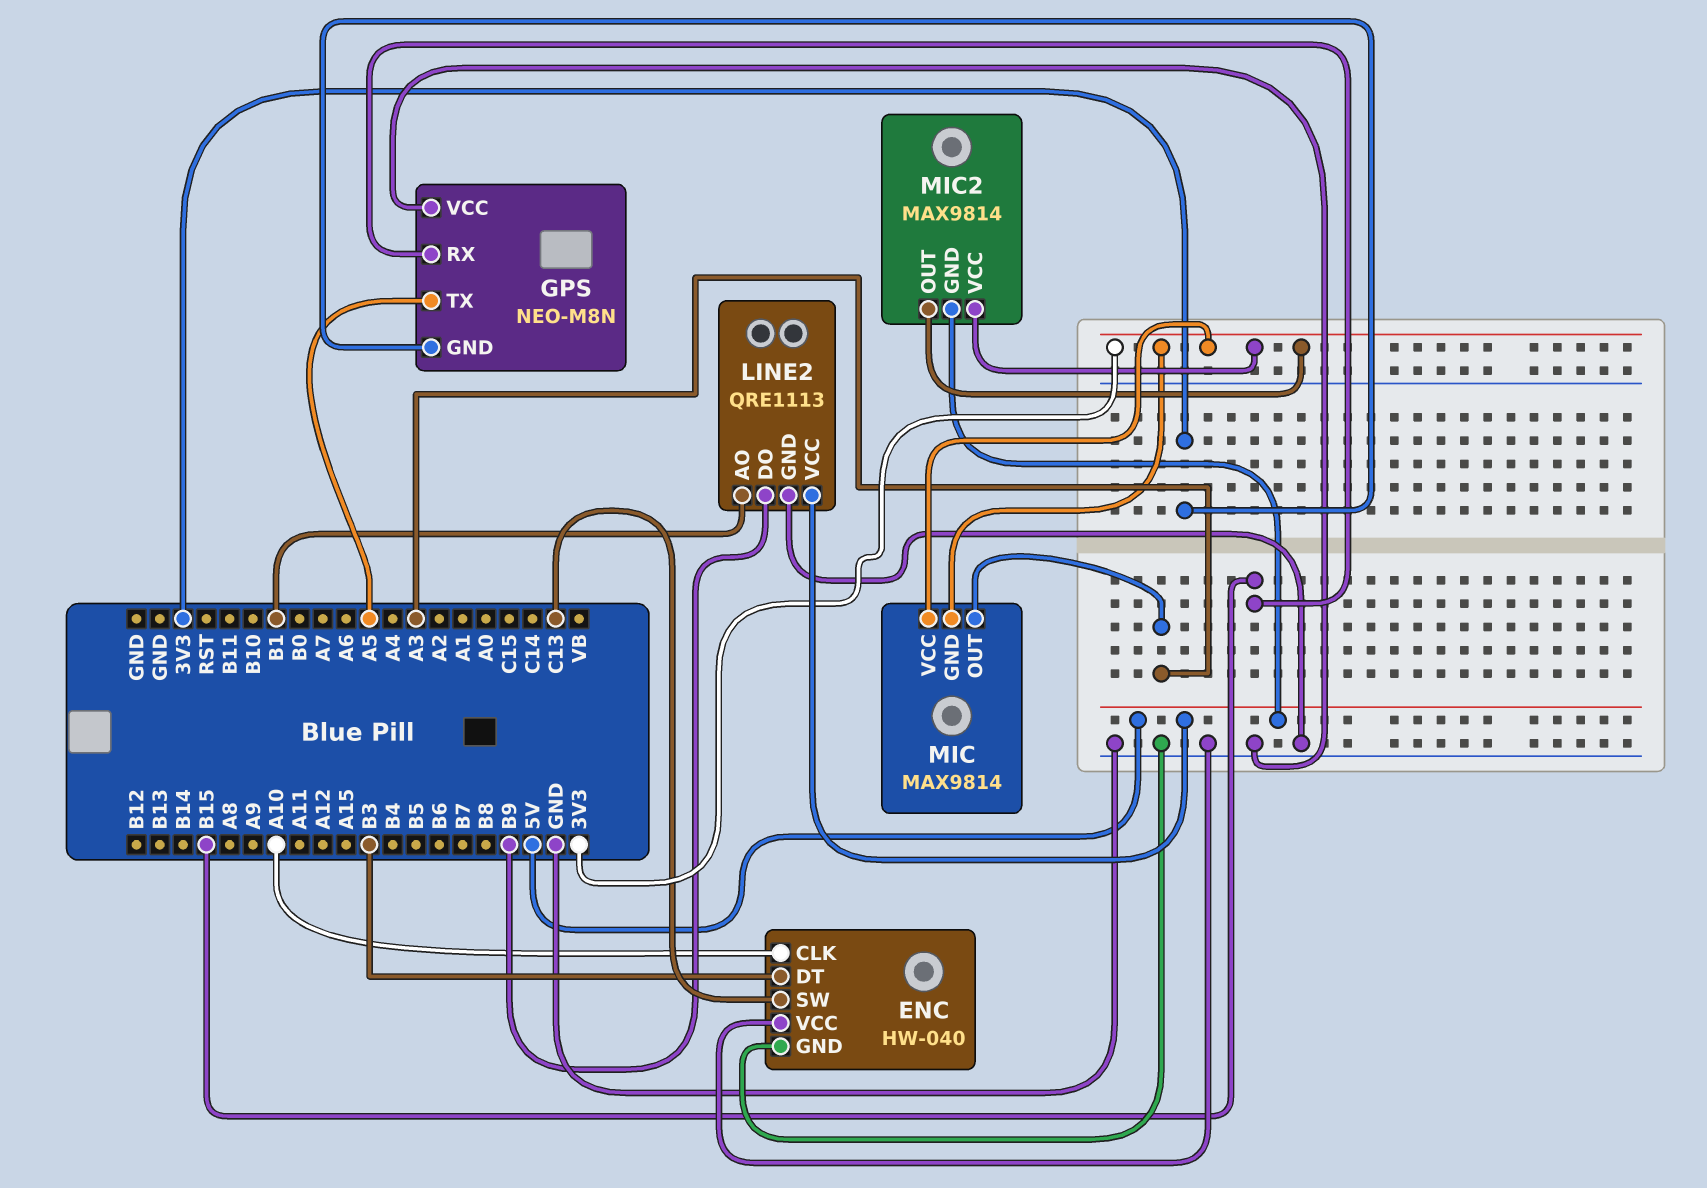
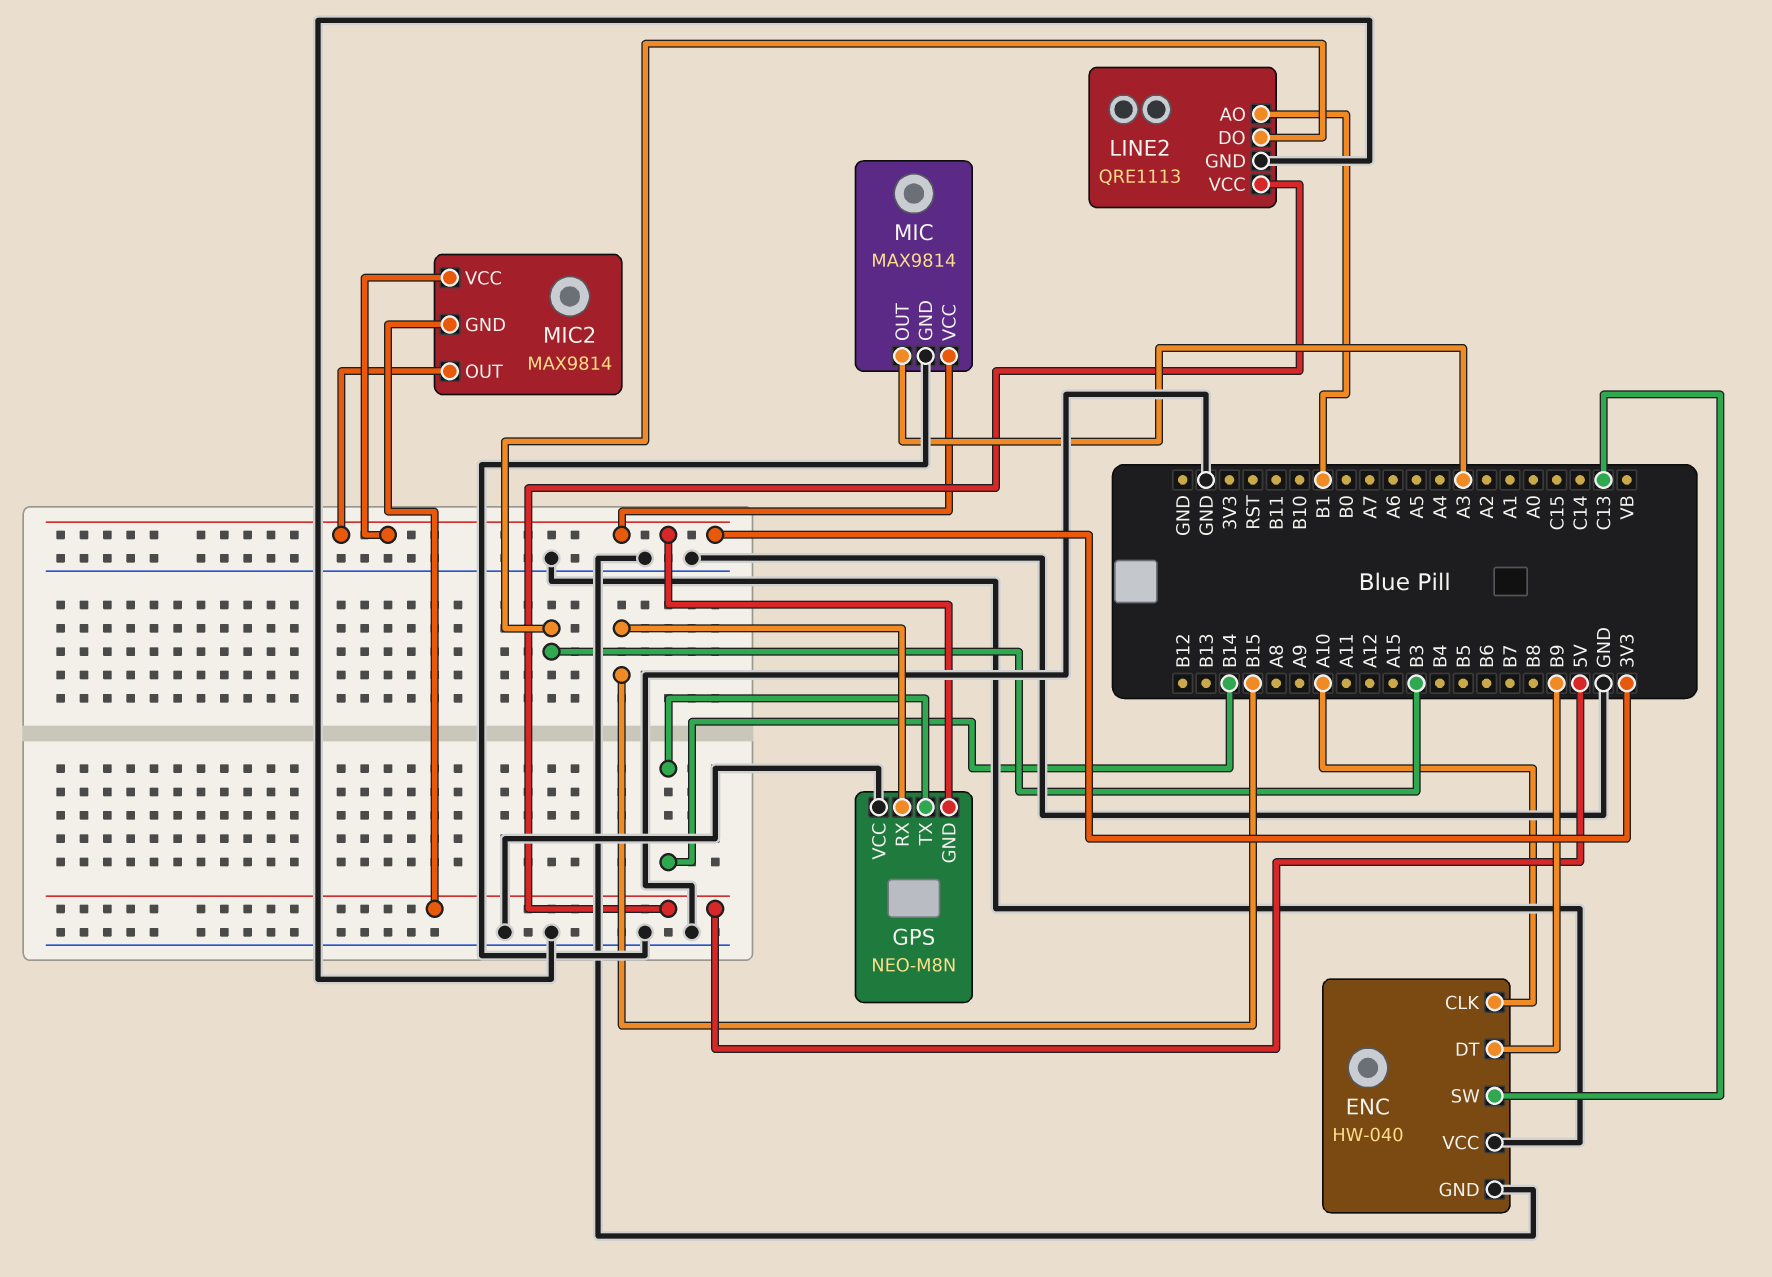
ENC pin DT: B3 -> B9
GPS pin TX: A5 -> B14
LINE2 pin DO: B9 -> B3
MIC pin GND: 3V3 -> GND

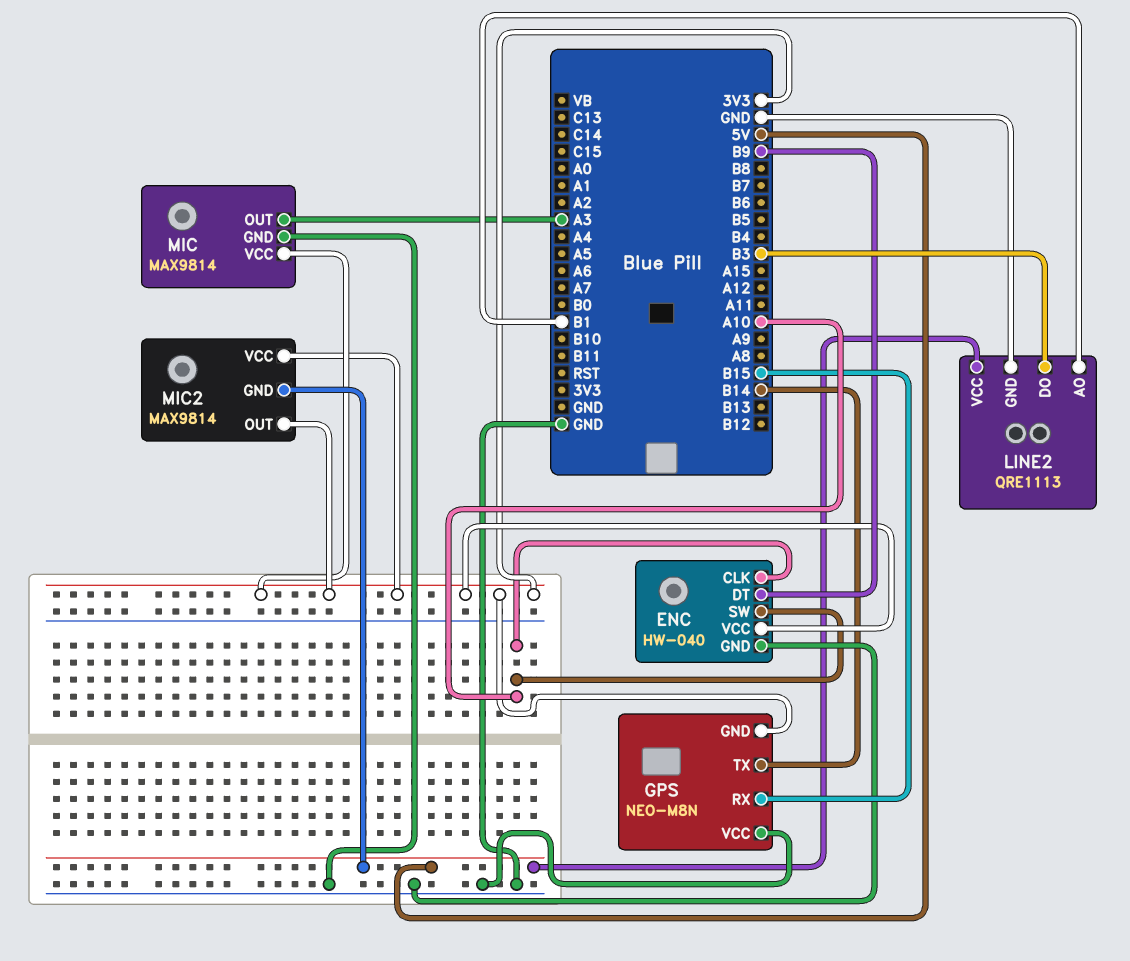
ENC pin SW: C13 -> A10
ENC pin VCC: GND -> 3V3

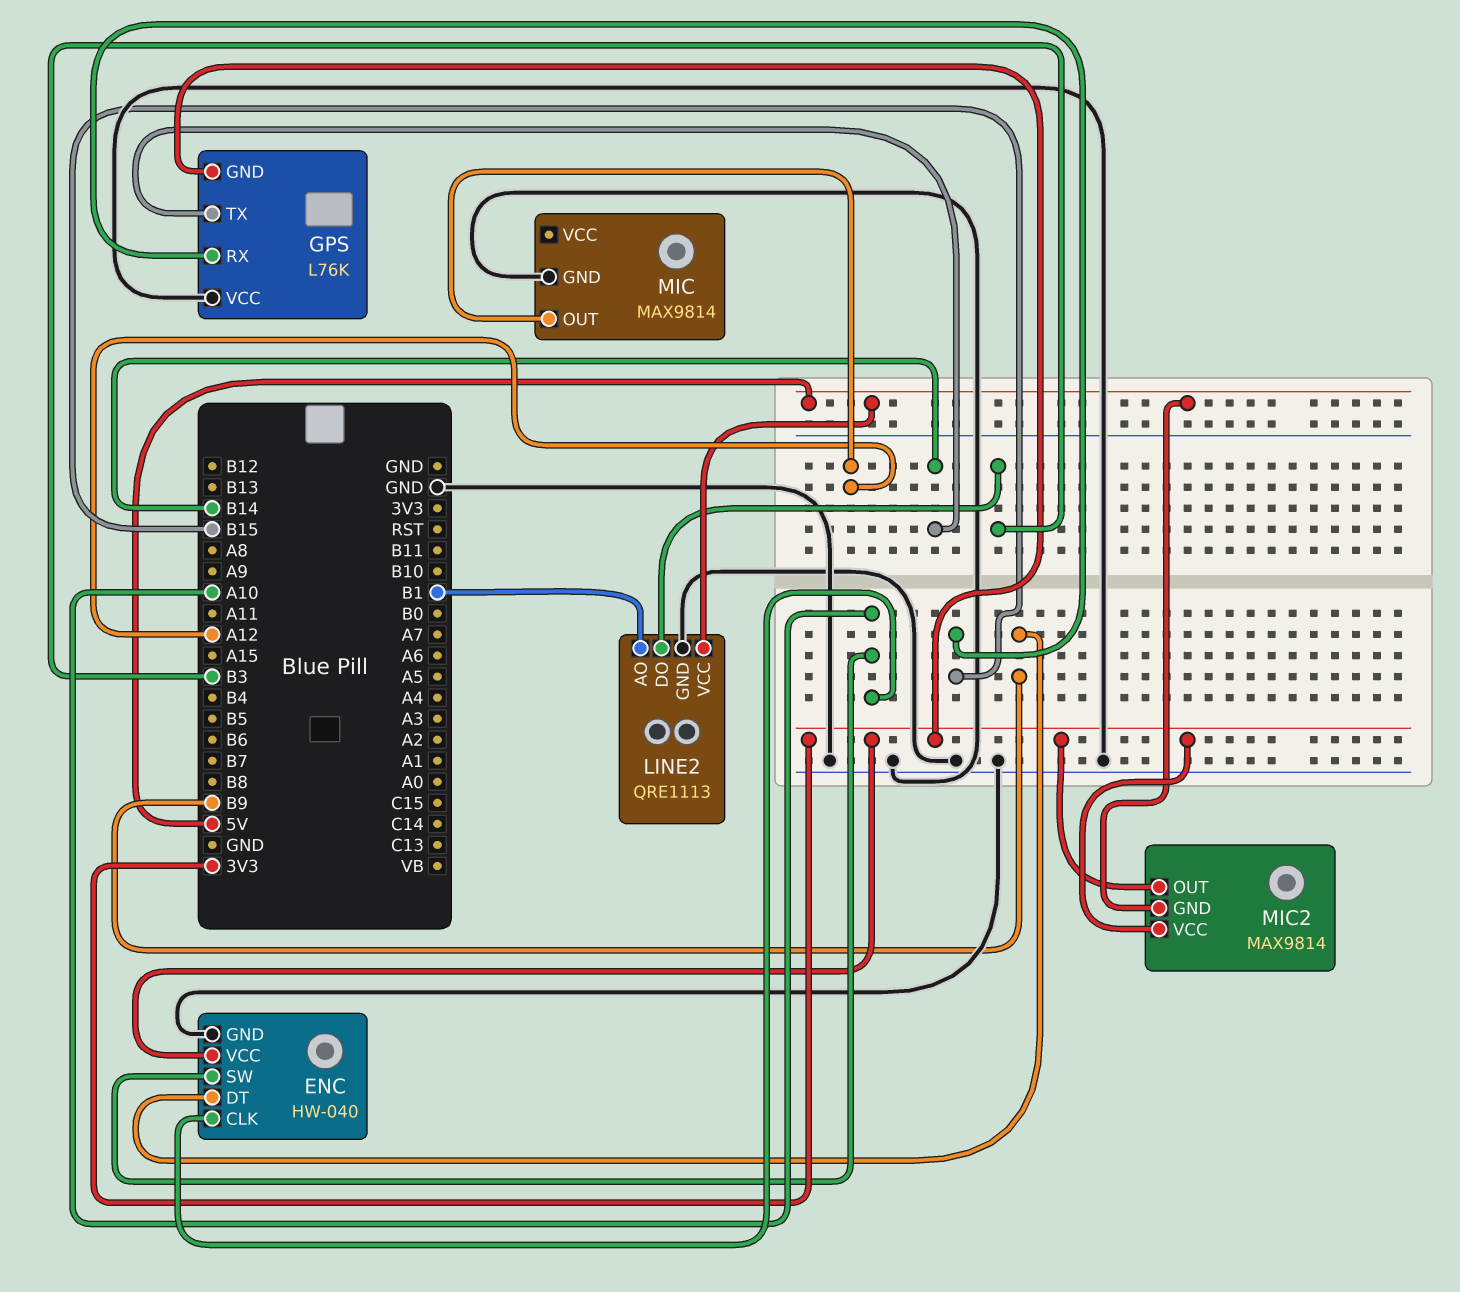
GPS: NEO-M8N -> L76K
MIC pin OUT: A3 -> A12
MIC pin VCC: 3V3 -> none

